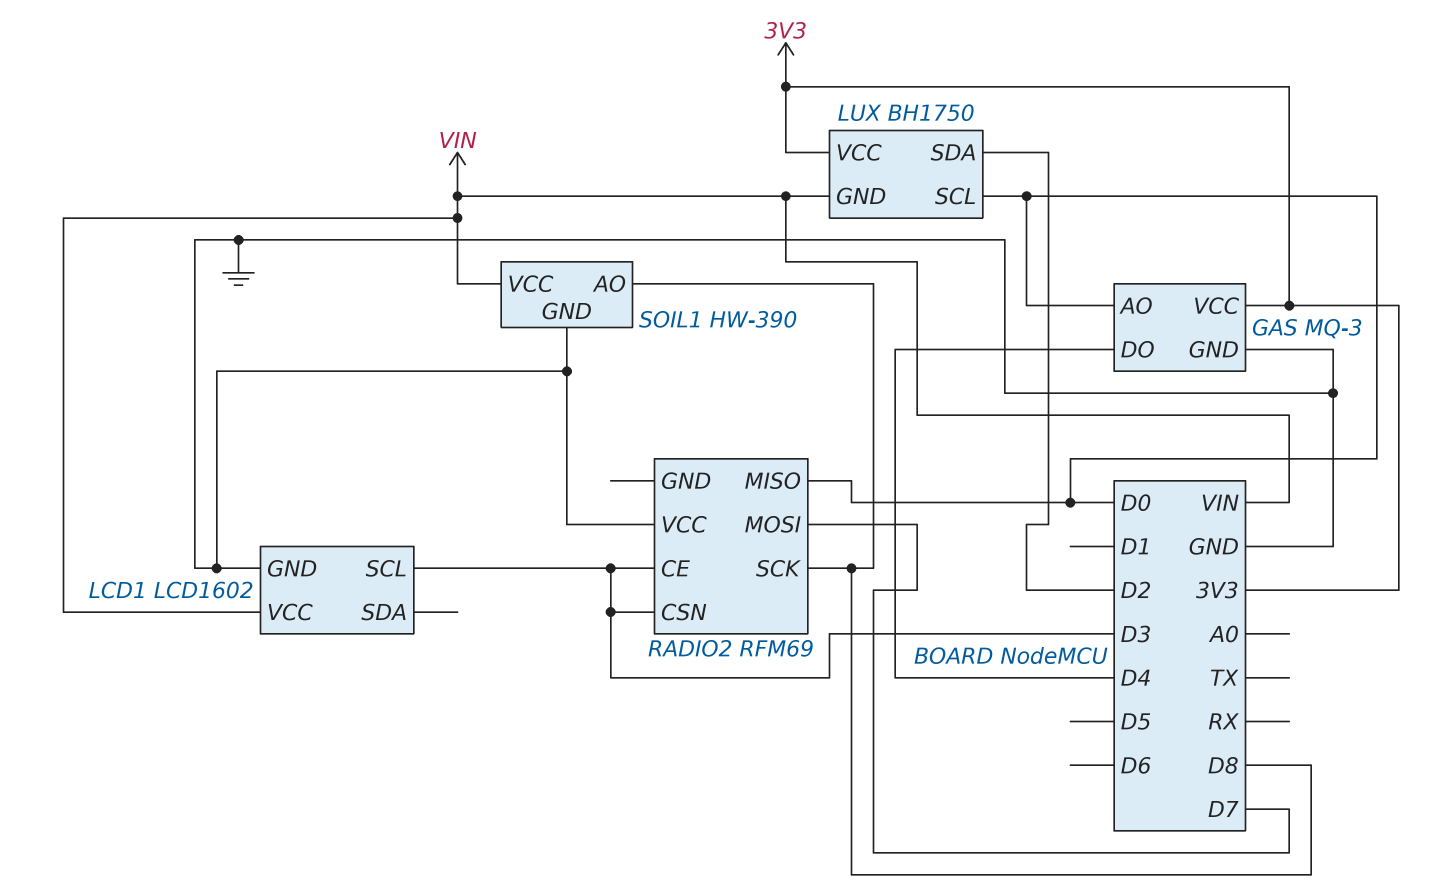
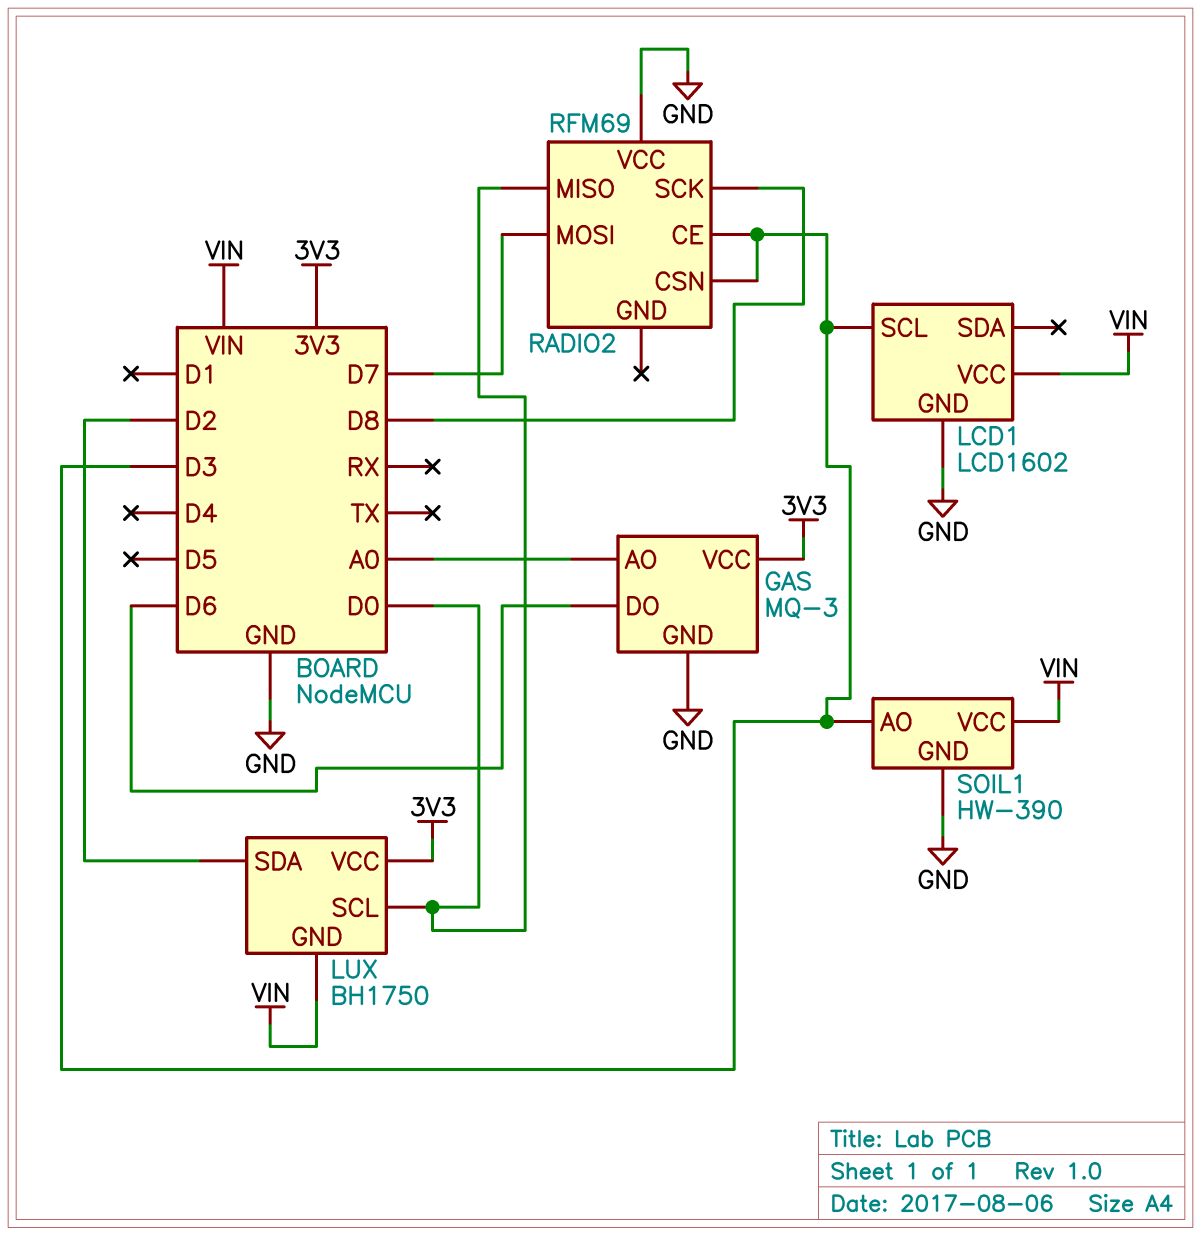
GAS pin AO: D0 -> A0
GAS pin DO: D4 -> D6
SOIL1 pin AO: D8 -> D3

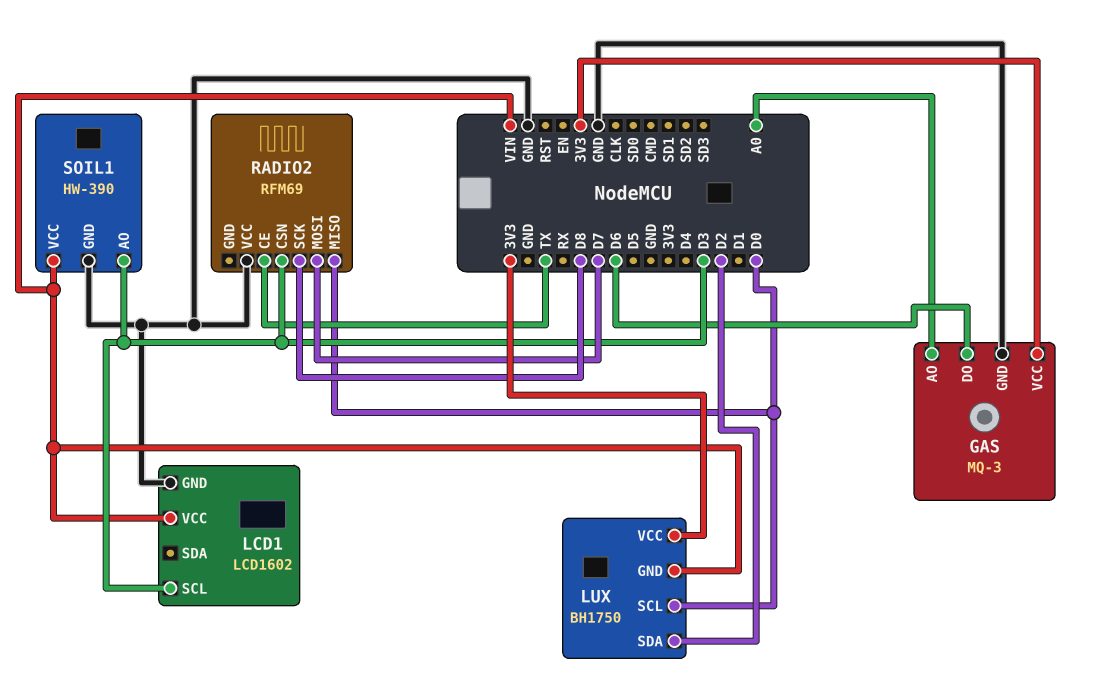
RADIO2 pin CE: D3 -> TX

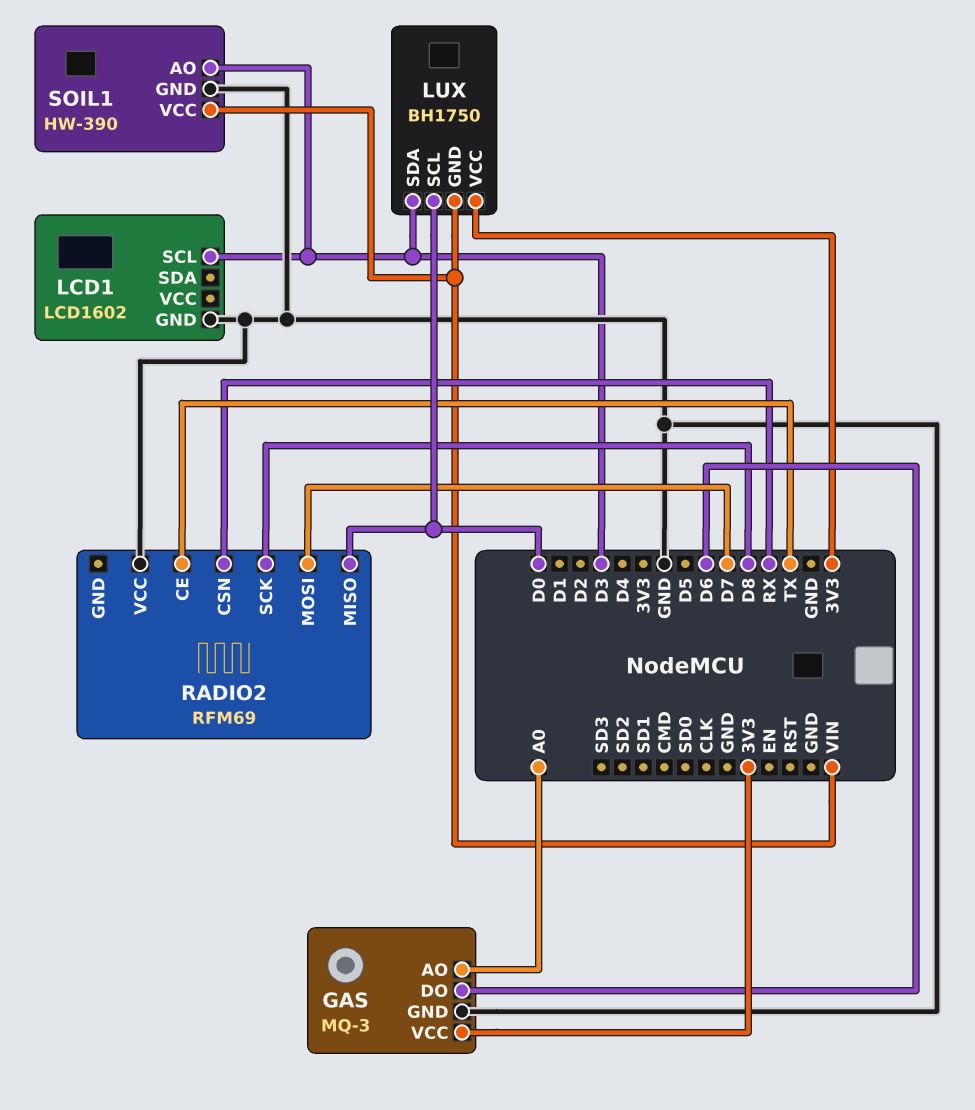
LCD1 pin VCC: VIN -> none
LUX pin SDA: D2 -> D3
RADIO2 pin CSN: D3 -> RX

